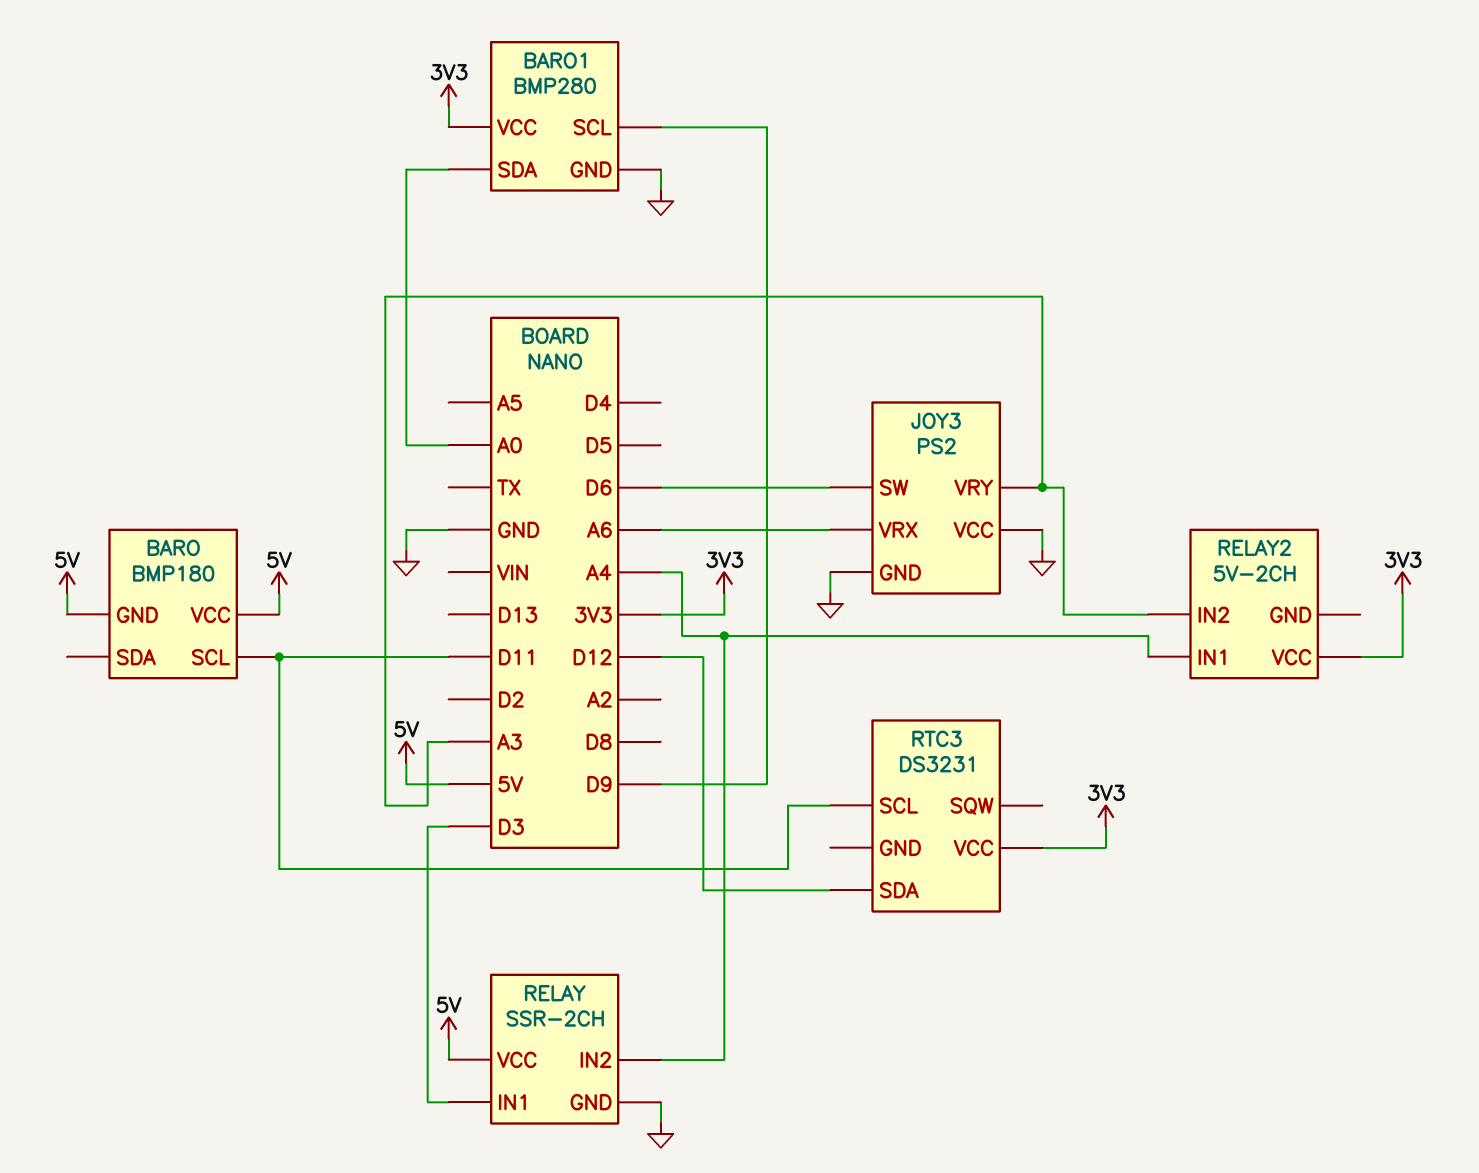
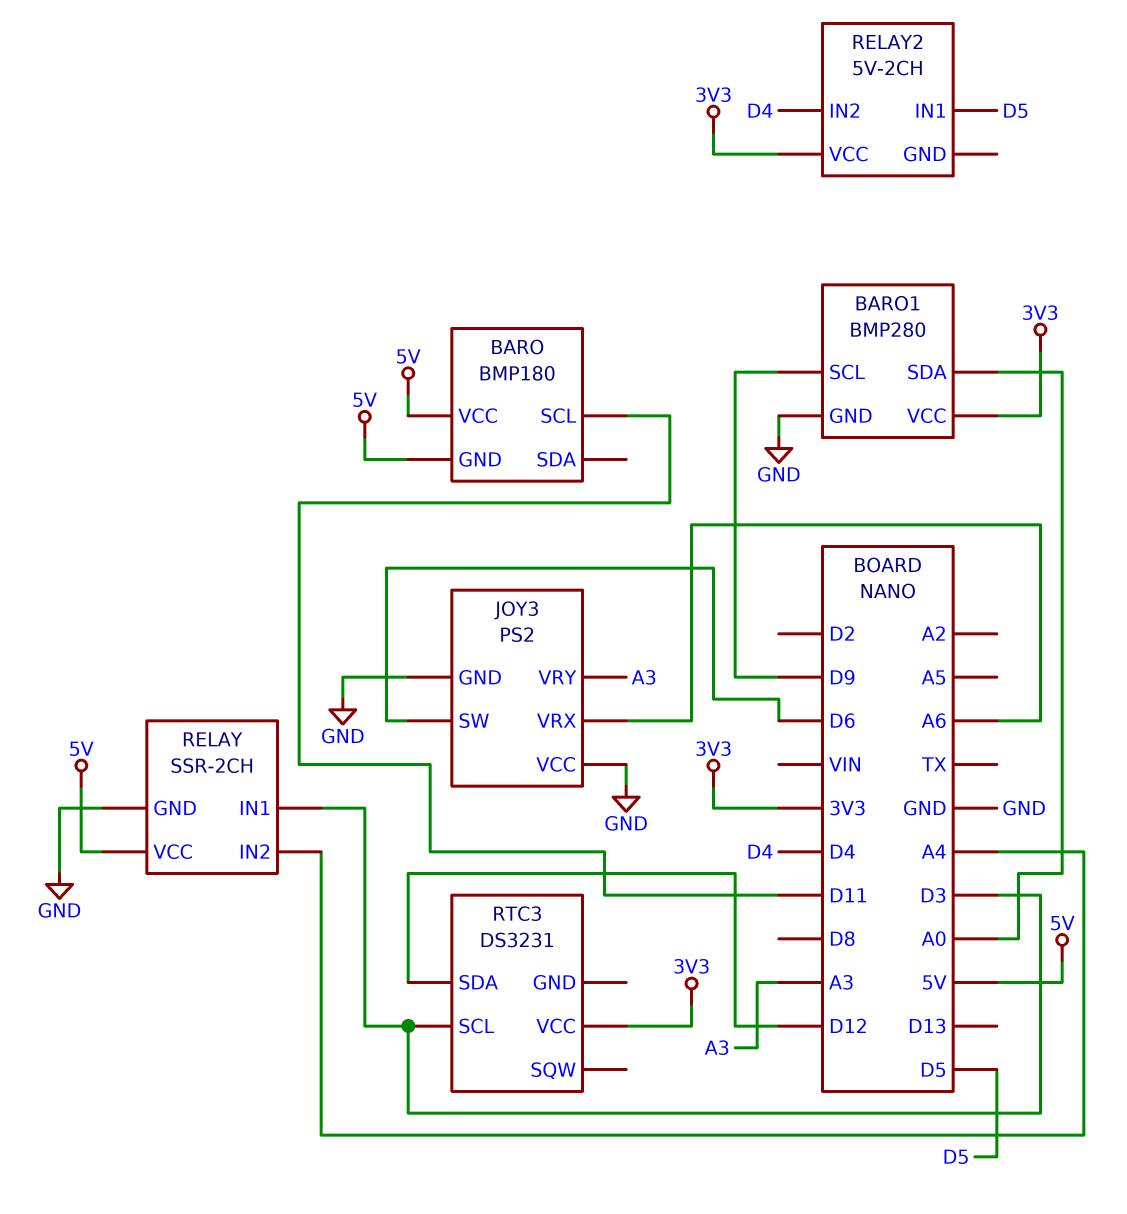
RELAY2 pin IN1: A4 -> D5
RELAY2 pin IN2: A3 -> D4
RTC3 pin SCL: D11 -> D3

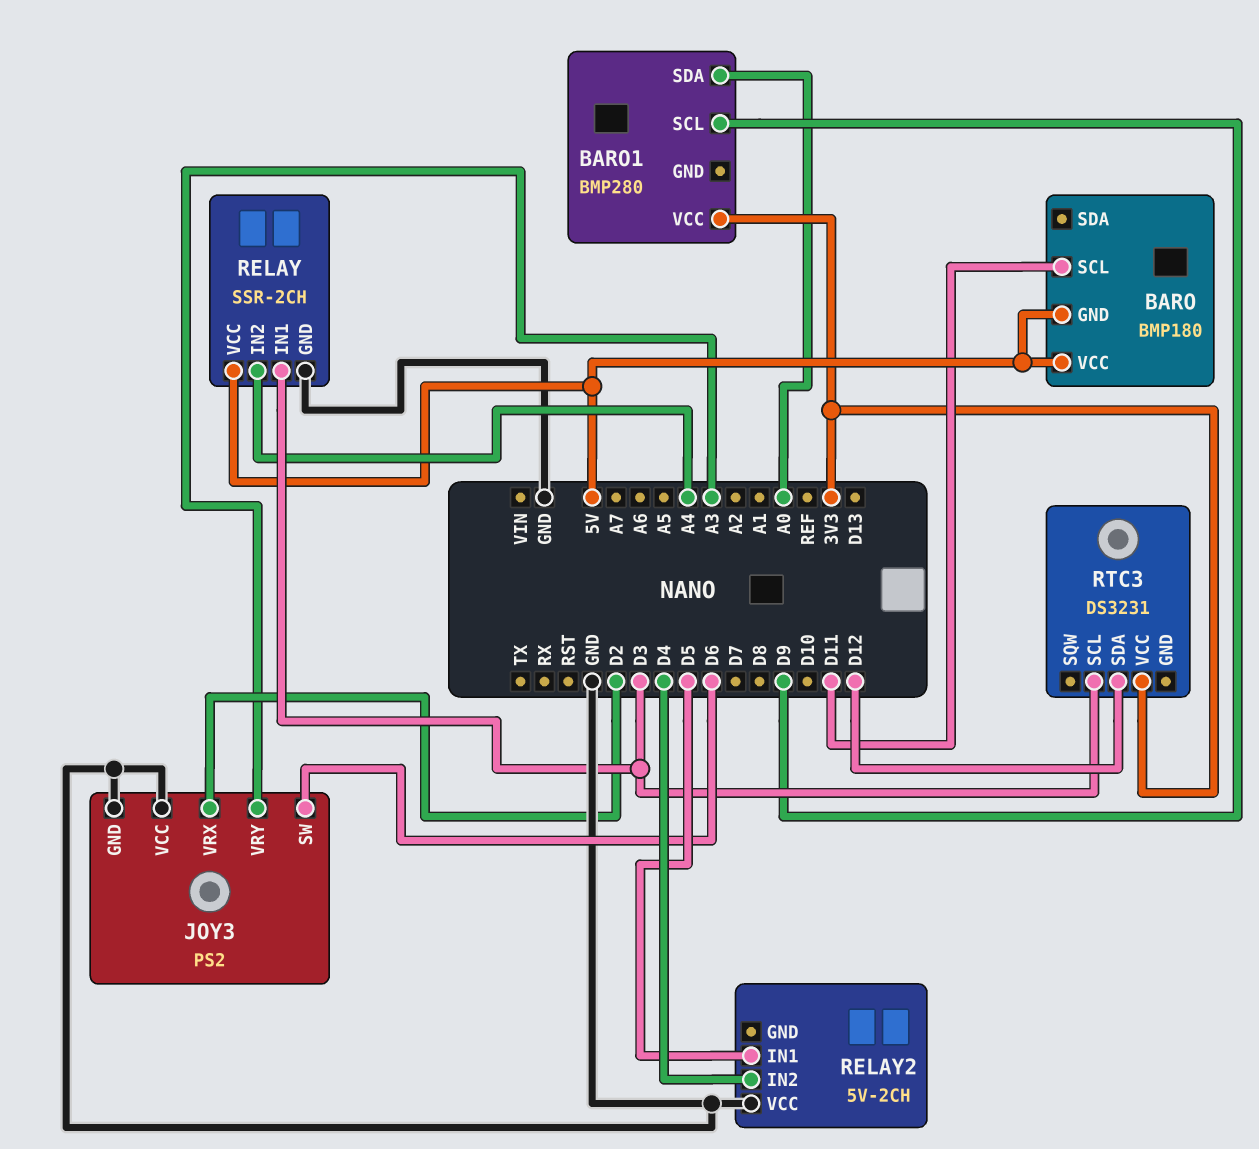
BARO1 pin GND: GND -> none
JOY3 pin VRX: A6 -> D2
RELAY2 pin VCC: 3V3 -> GND

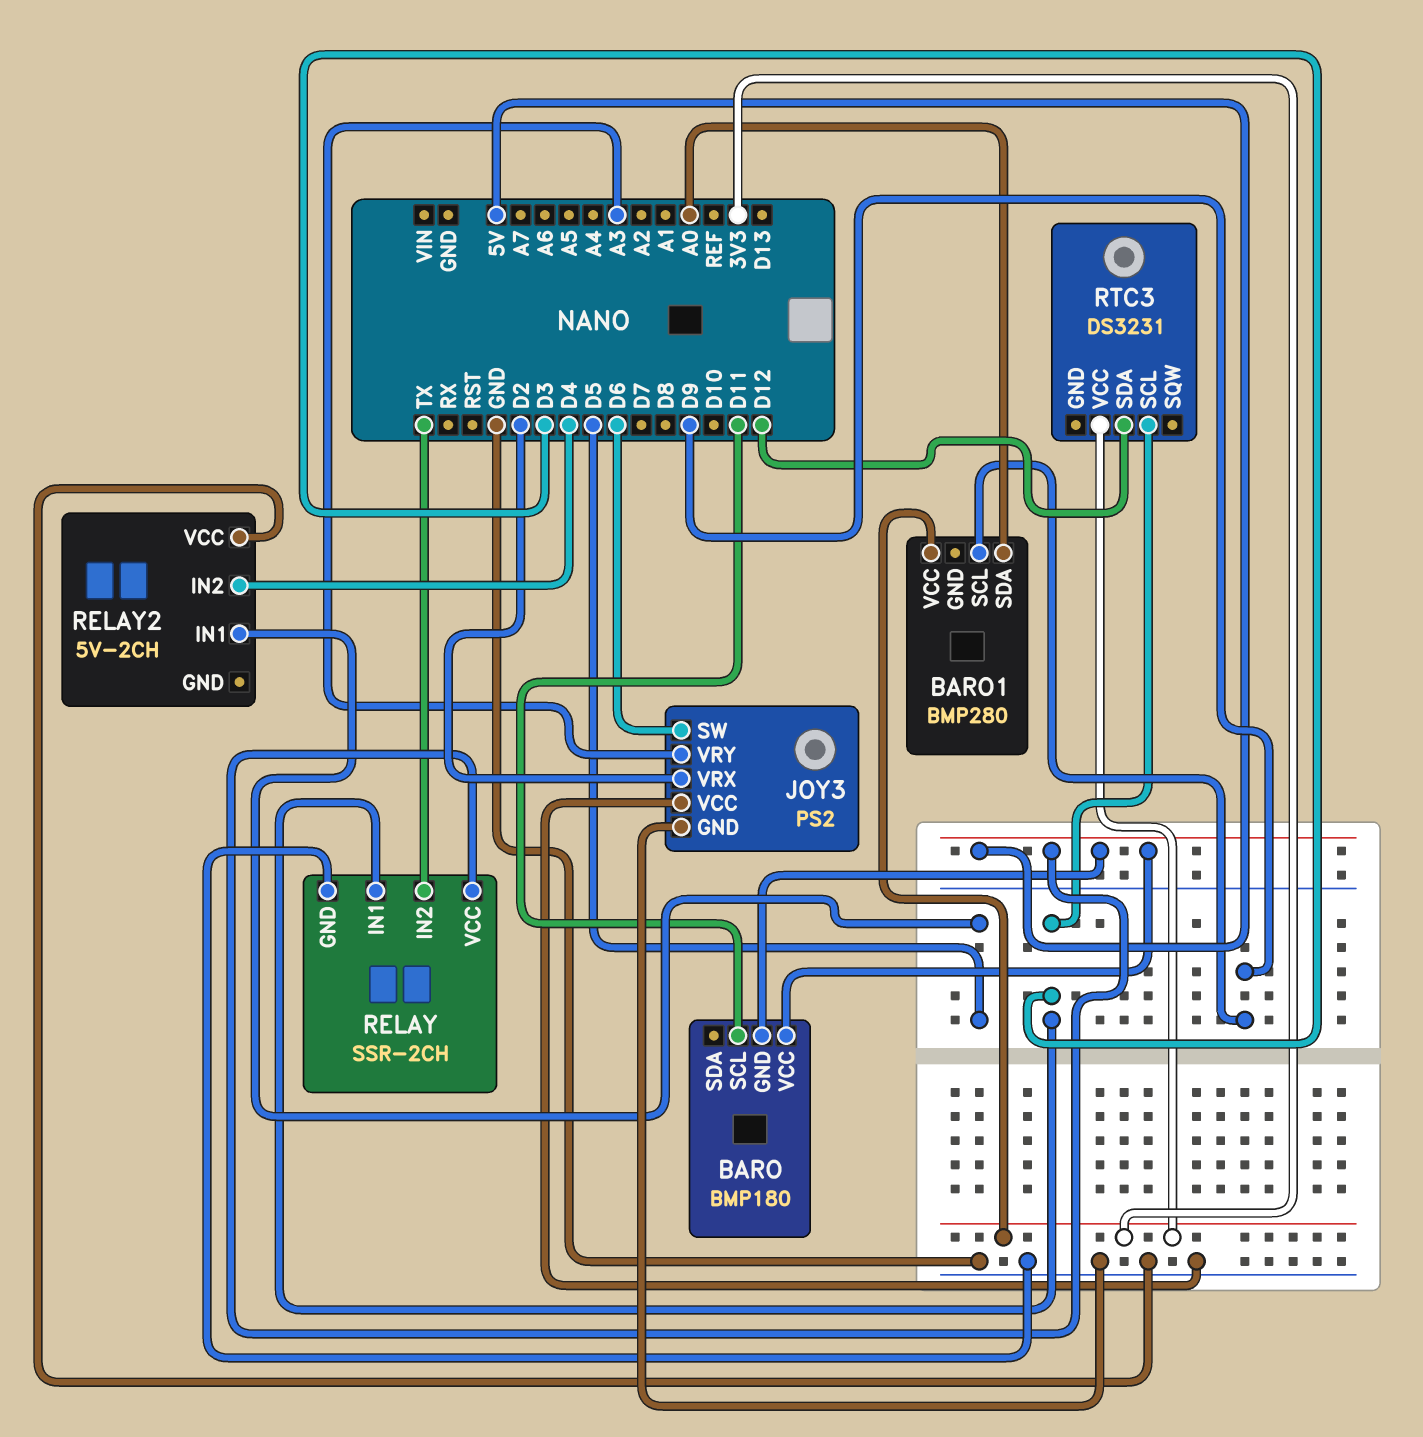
RELAY pin IN2: A4 -> TX

